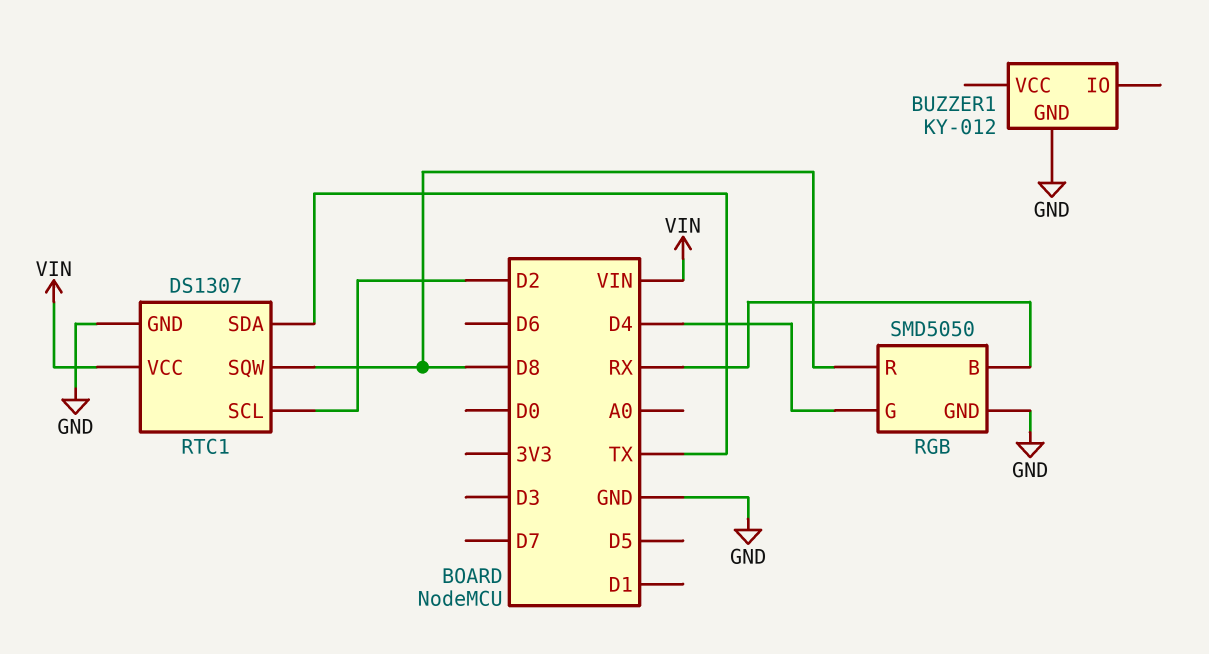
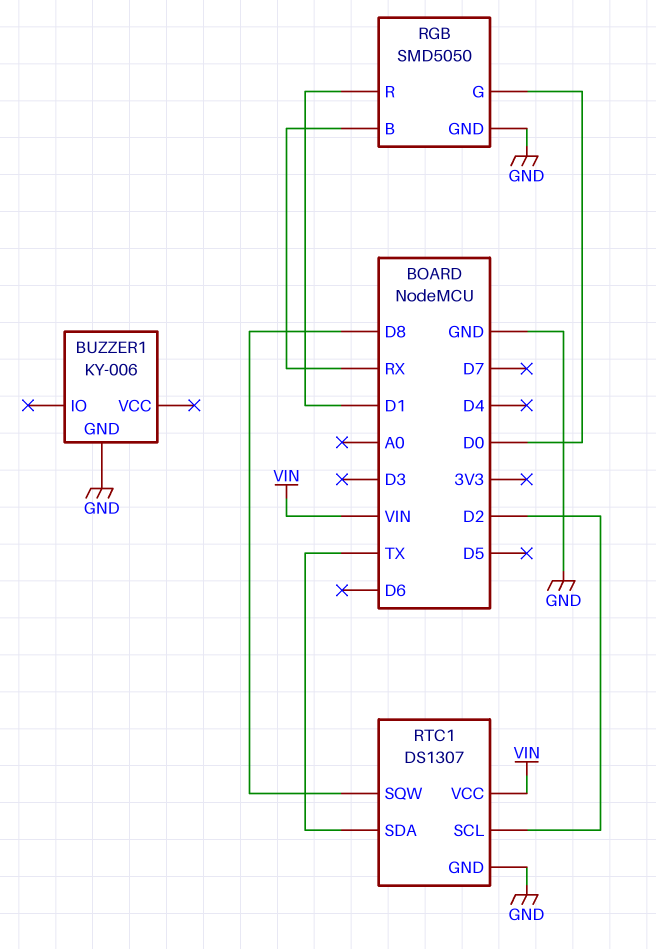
BUZZER1: KY-012 -> KY-006
RGB pin G: D4 -> D0
RGB pin R: D8 -> D1

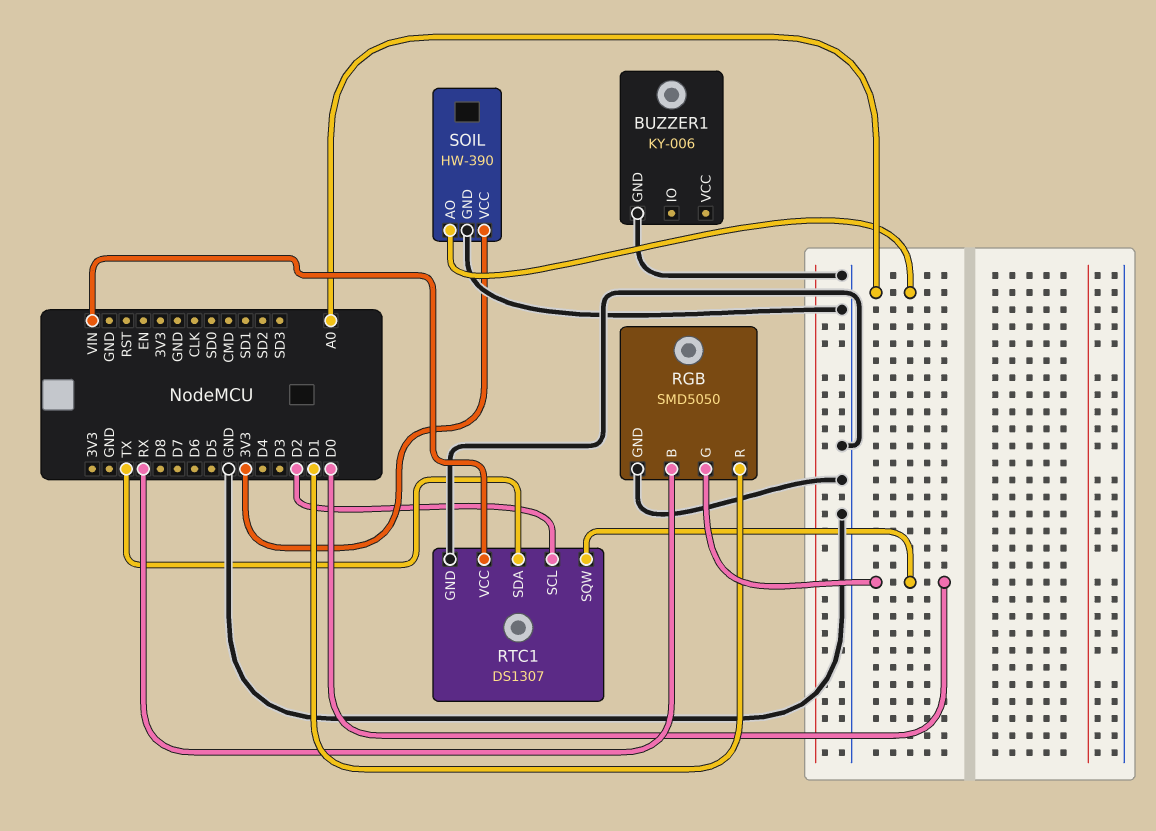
RTC1 pin SQW: D8 -> D0
SOIL: none -> HW-390
SOIL pin AO: none -> A0
SOIL pin GND: none -> GND
SOIL pin VCC: none -> 3V3

